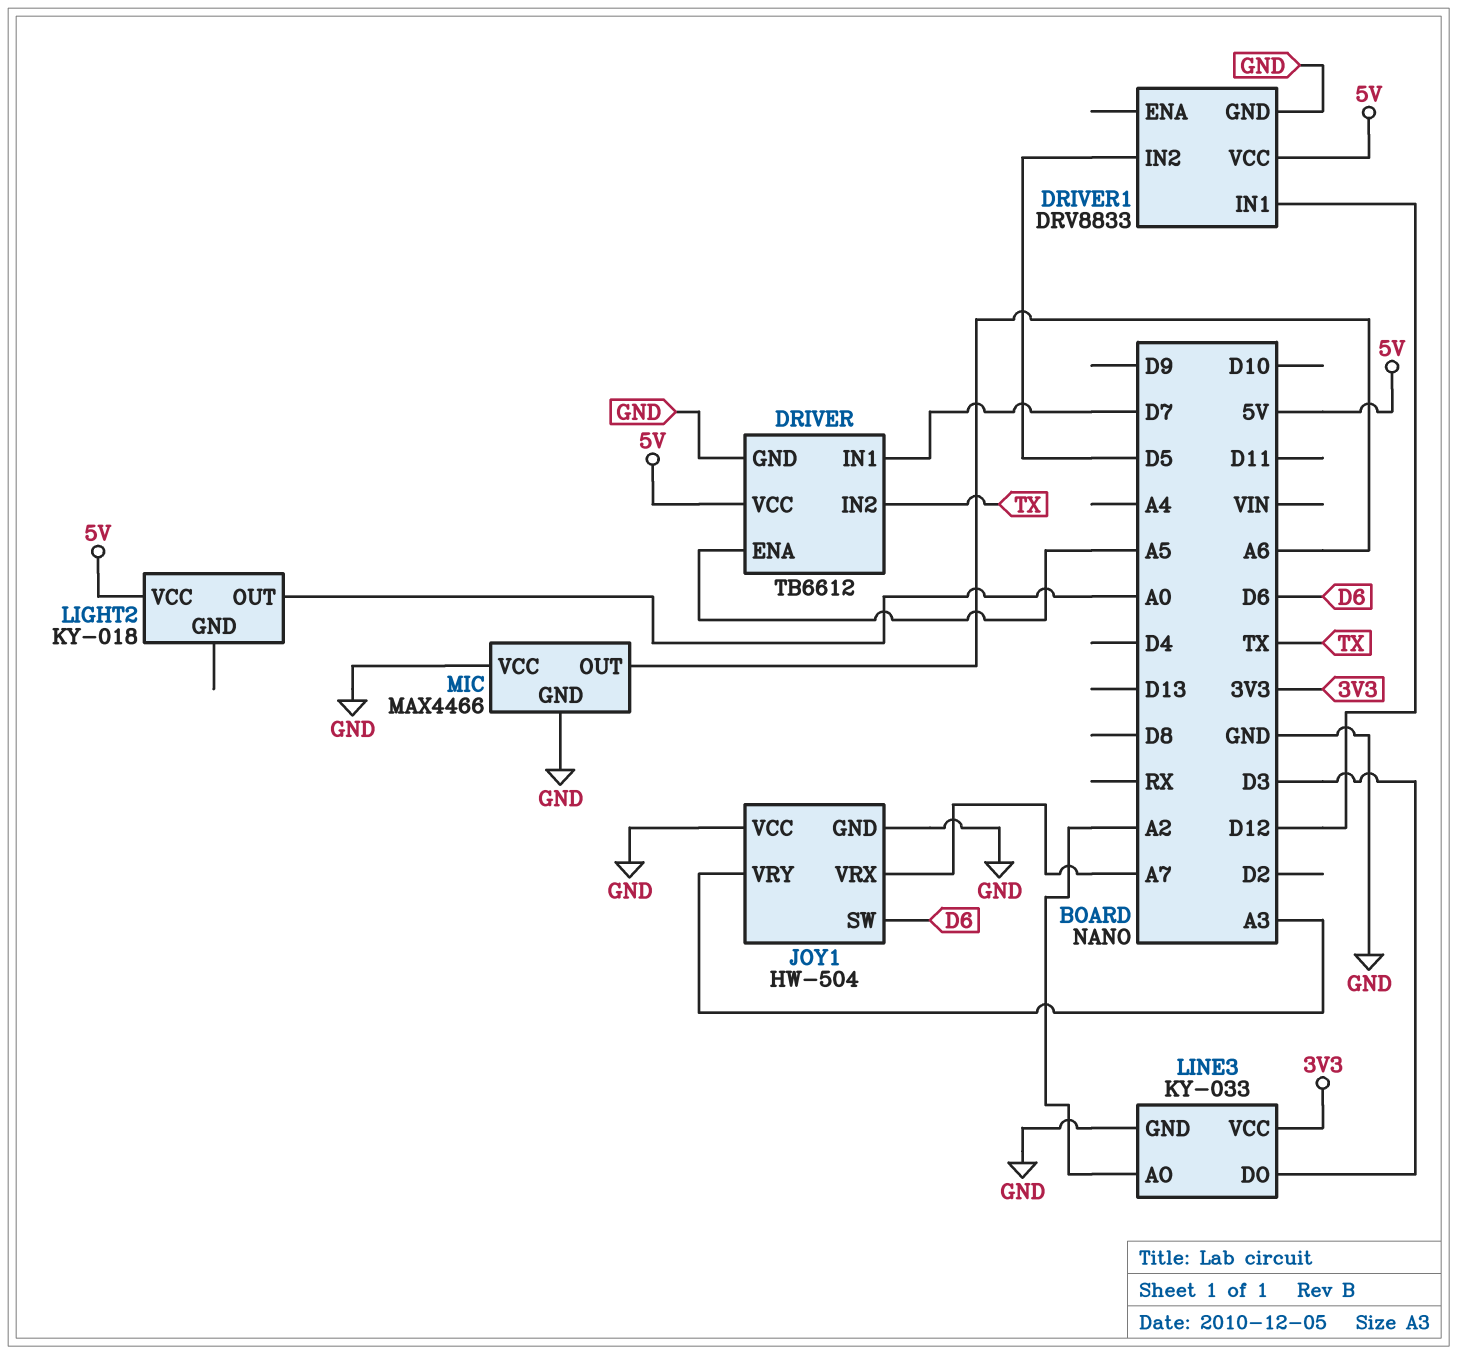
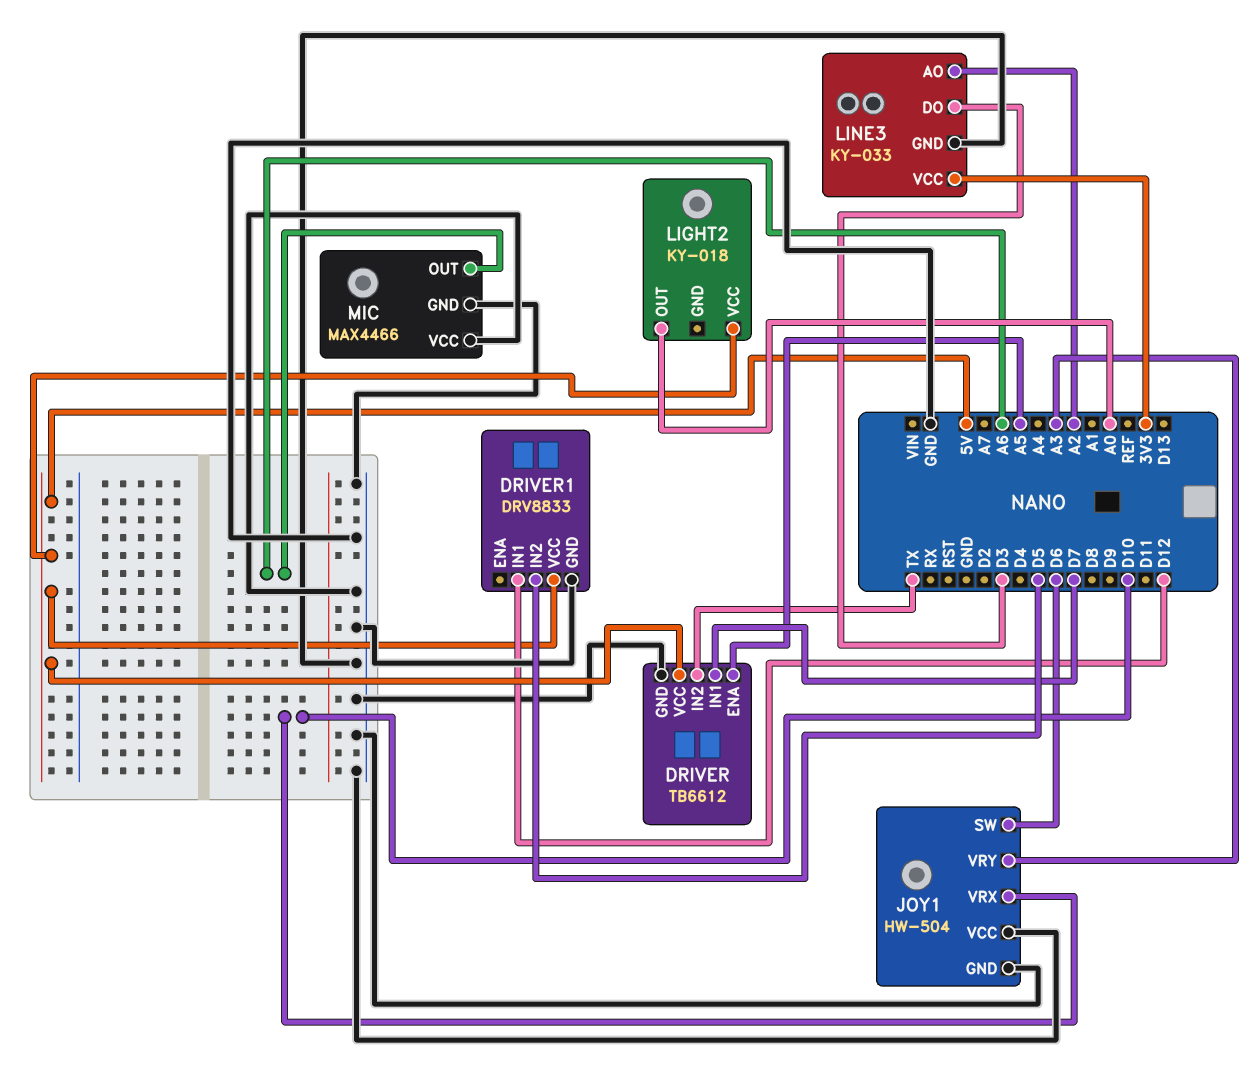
JOY1 pin VRX: A7 -> D10

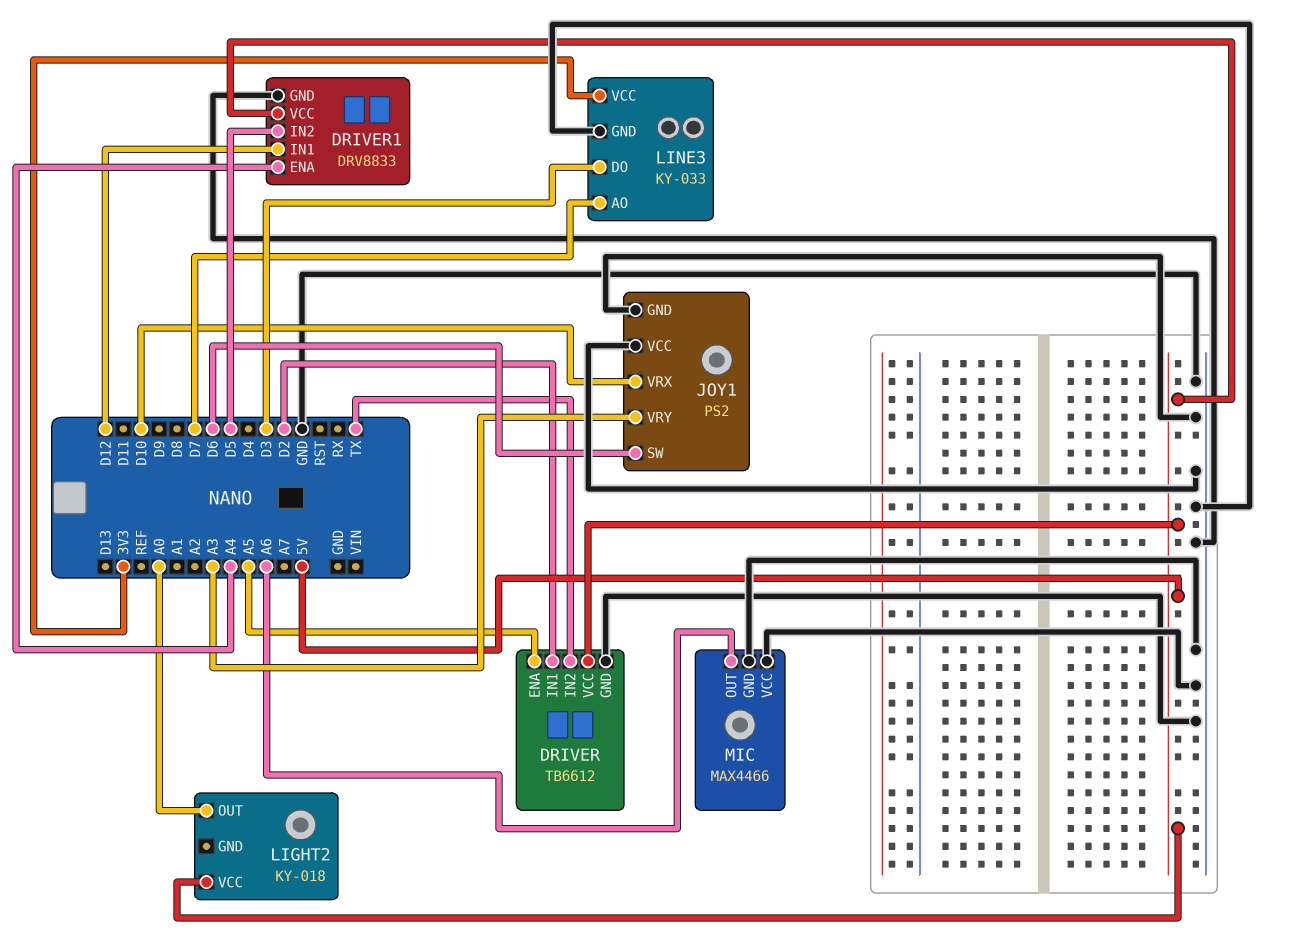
DRIVER pin IN1: D7 -> D2
DRIVER1 pin ENA: none -> A4
JOY1: HW-504 -> PS2
LINE3 pin AO: A2 -> D7

